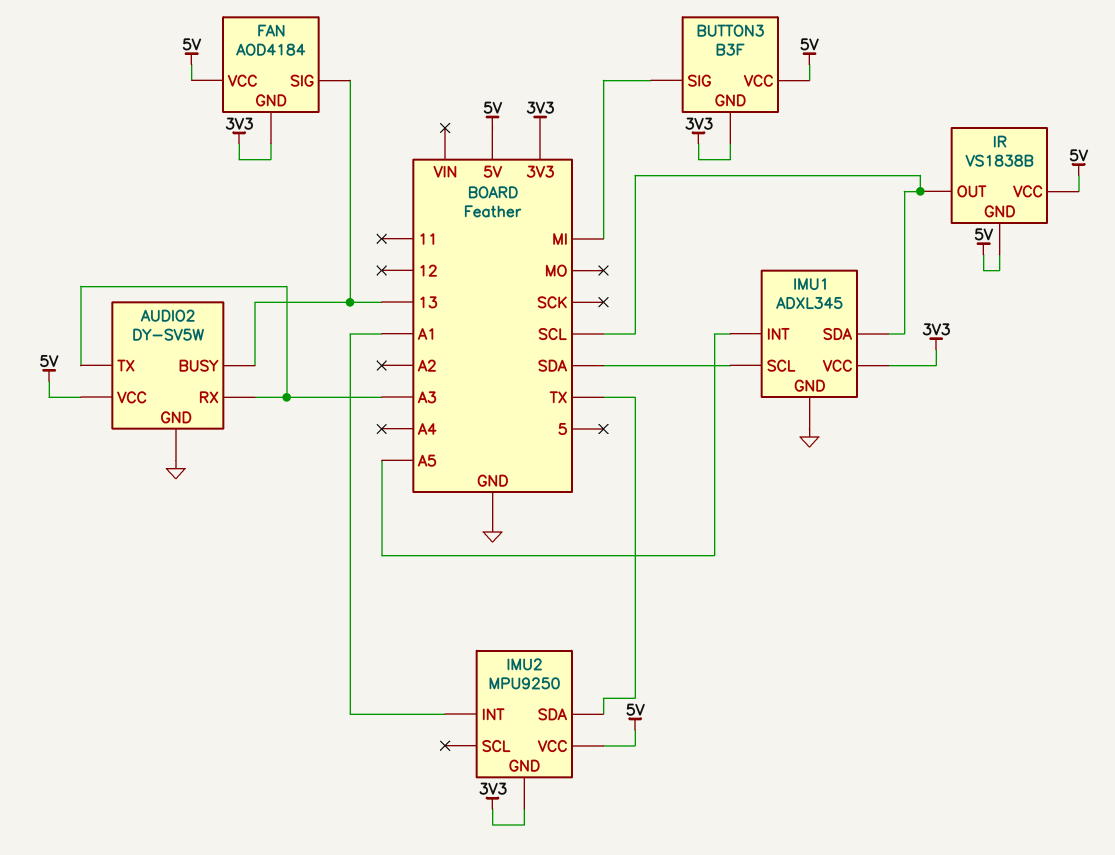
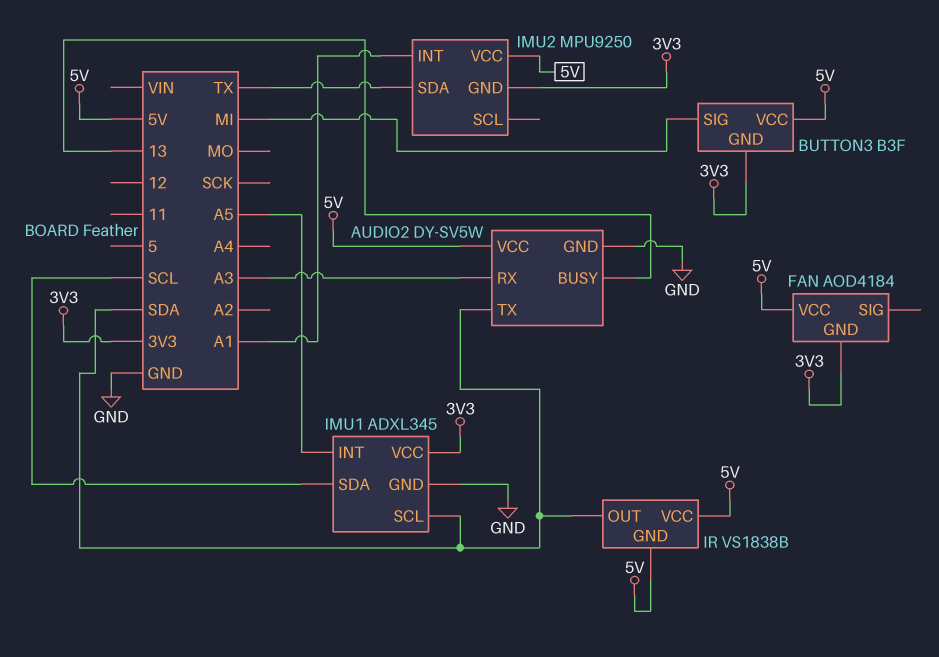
AUDIO2 pin TX: A3 -> SDA
FAN pin SIG: 13 -> none
IR pin OUT: SCL -> SDA

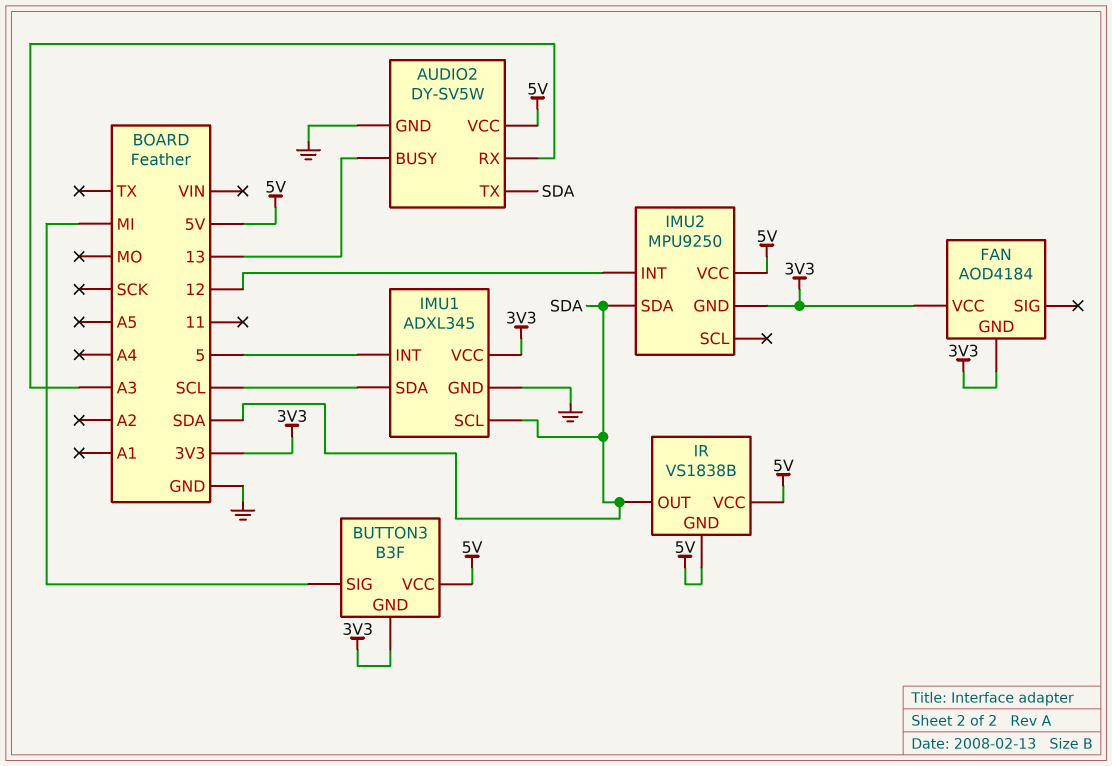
FAN pin VCC: 5V -> 3V3
IMU1 pin INT: A5 -> 5
IMU2 pin INT: A1 -> 12
IMU2 pin SDA: TX -> SDA

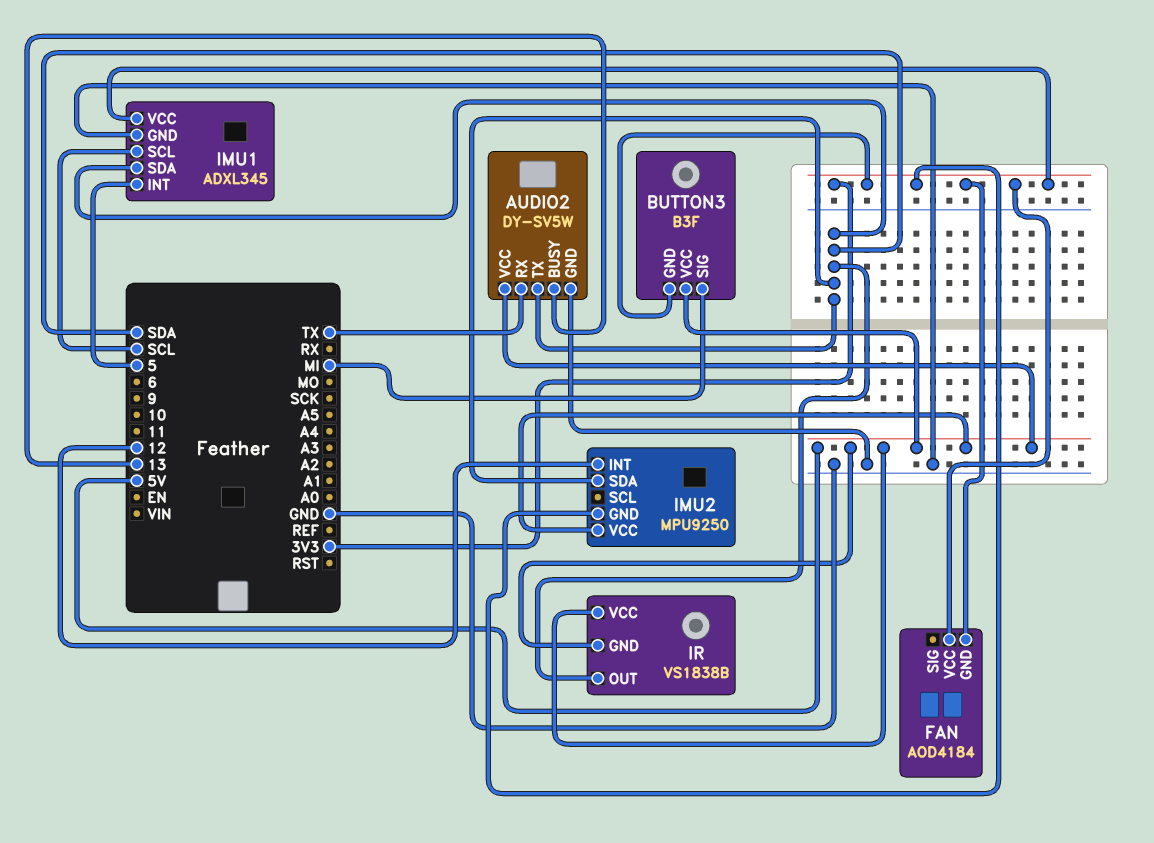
AUDIO2 pin RX: A3 -> TX
IMU1 pin SCL: SDA -> SCL
IMU1 pin SDA: SCL -> SDA

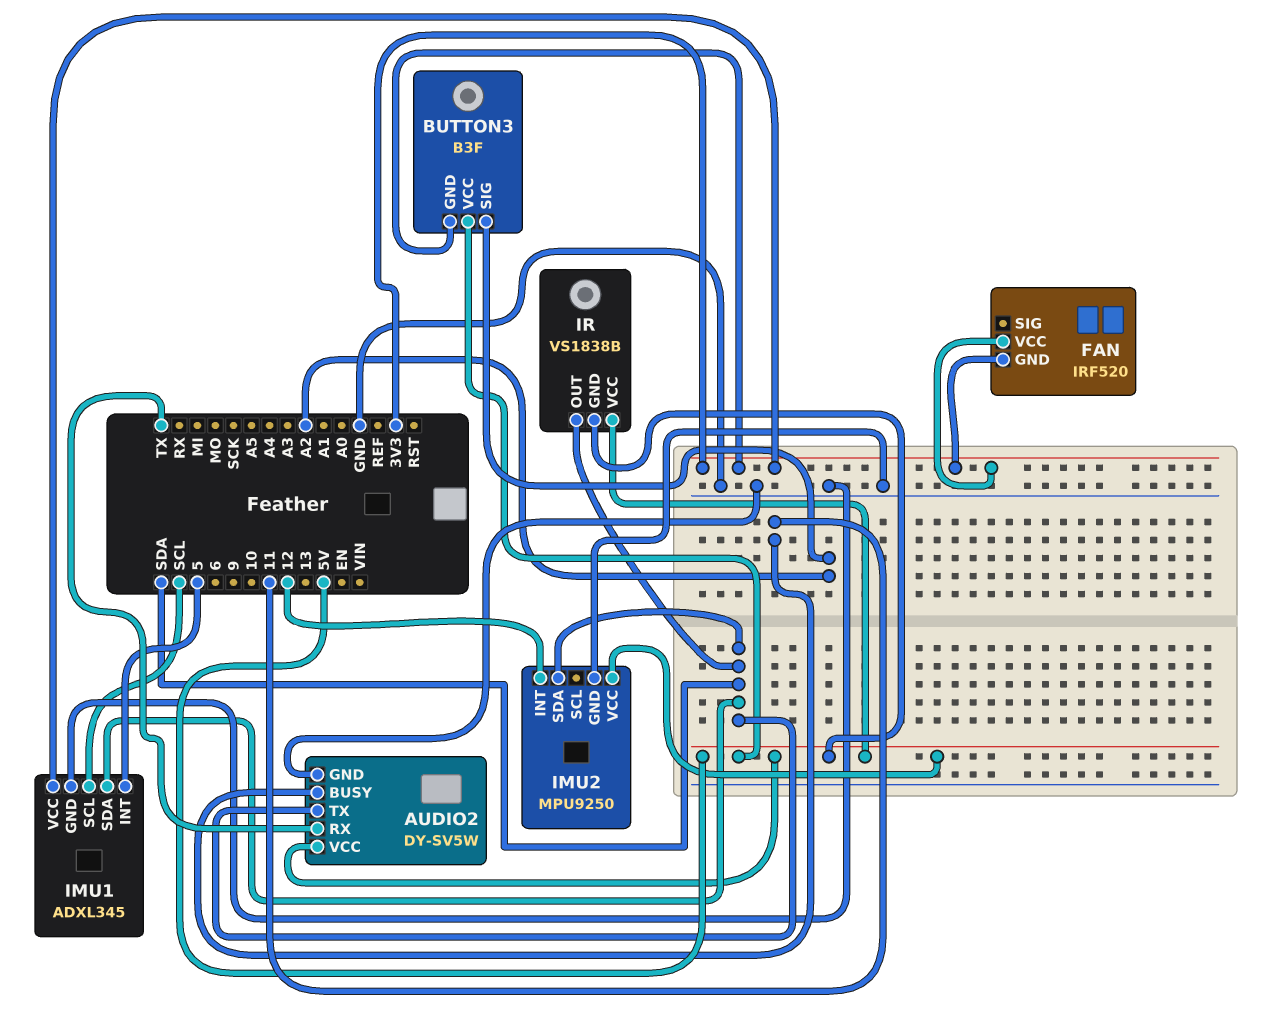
AUDIO2 pin BUSY: 13 -> 11
BUTTON3 pin SIG: MI -> A2
FAN: AOD4184 -> IRF520
IMU2 pin GND: 3V3 -> GND

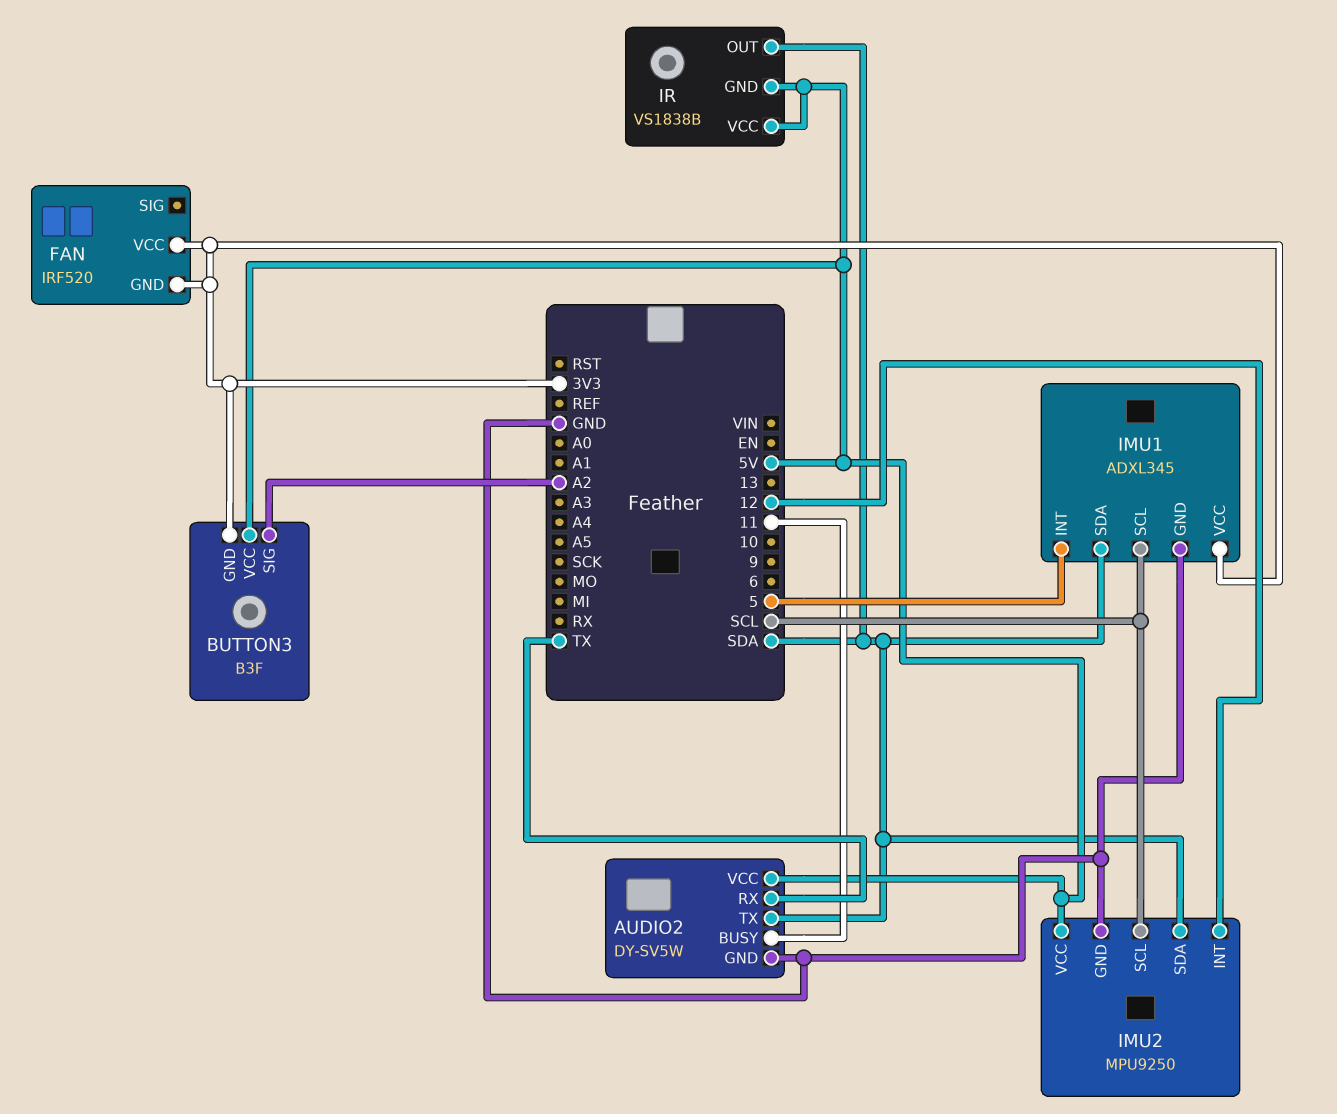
IMU2 pin SCL: none -> SCL

